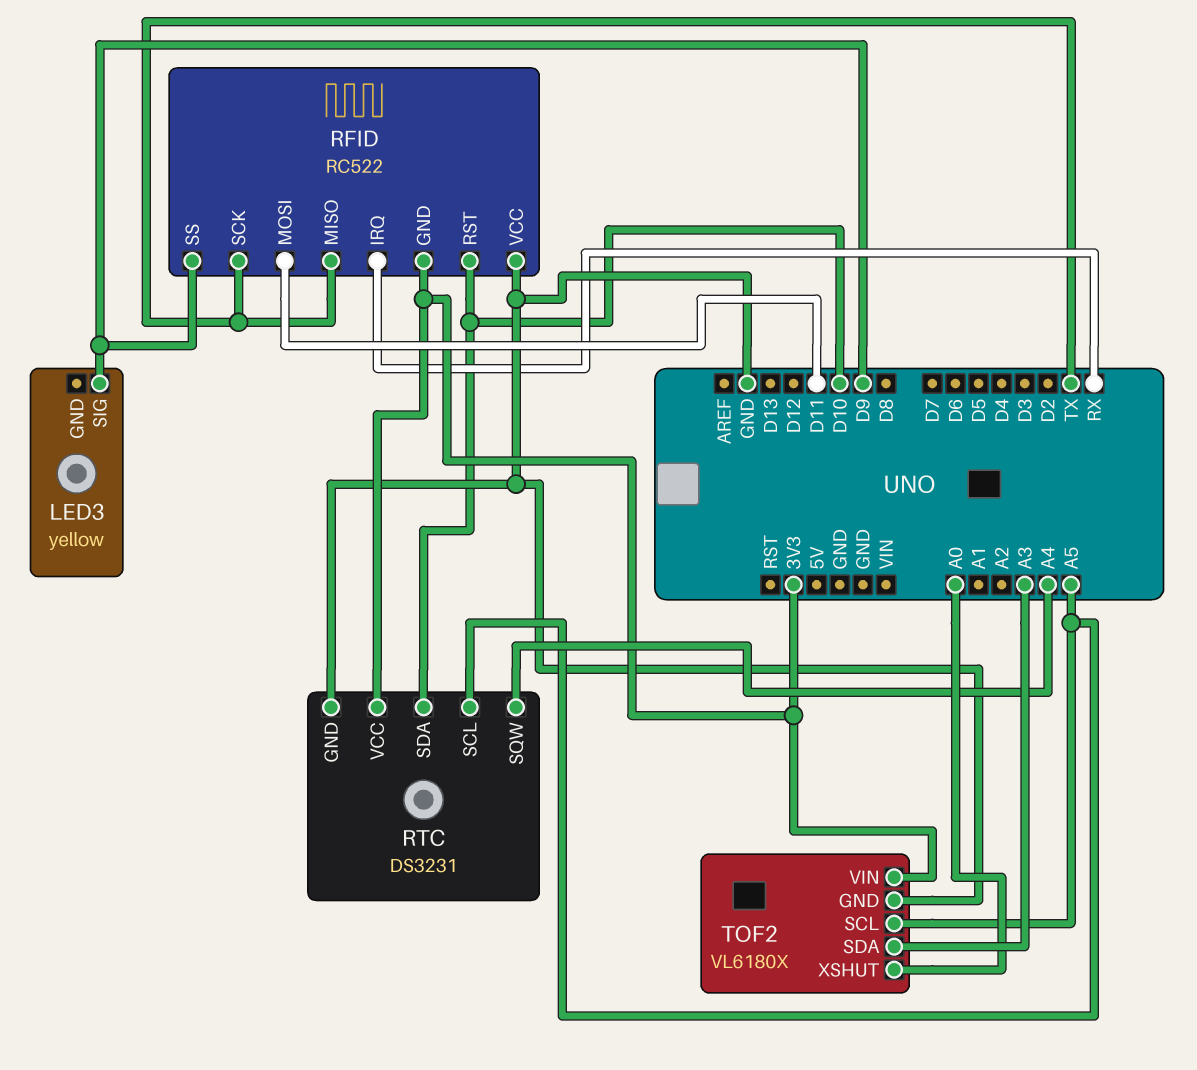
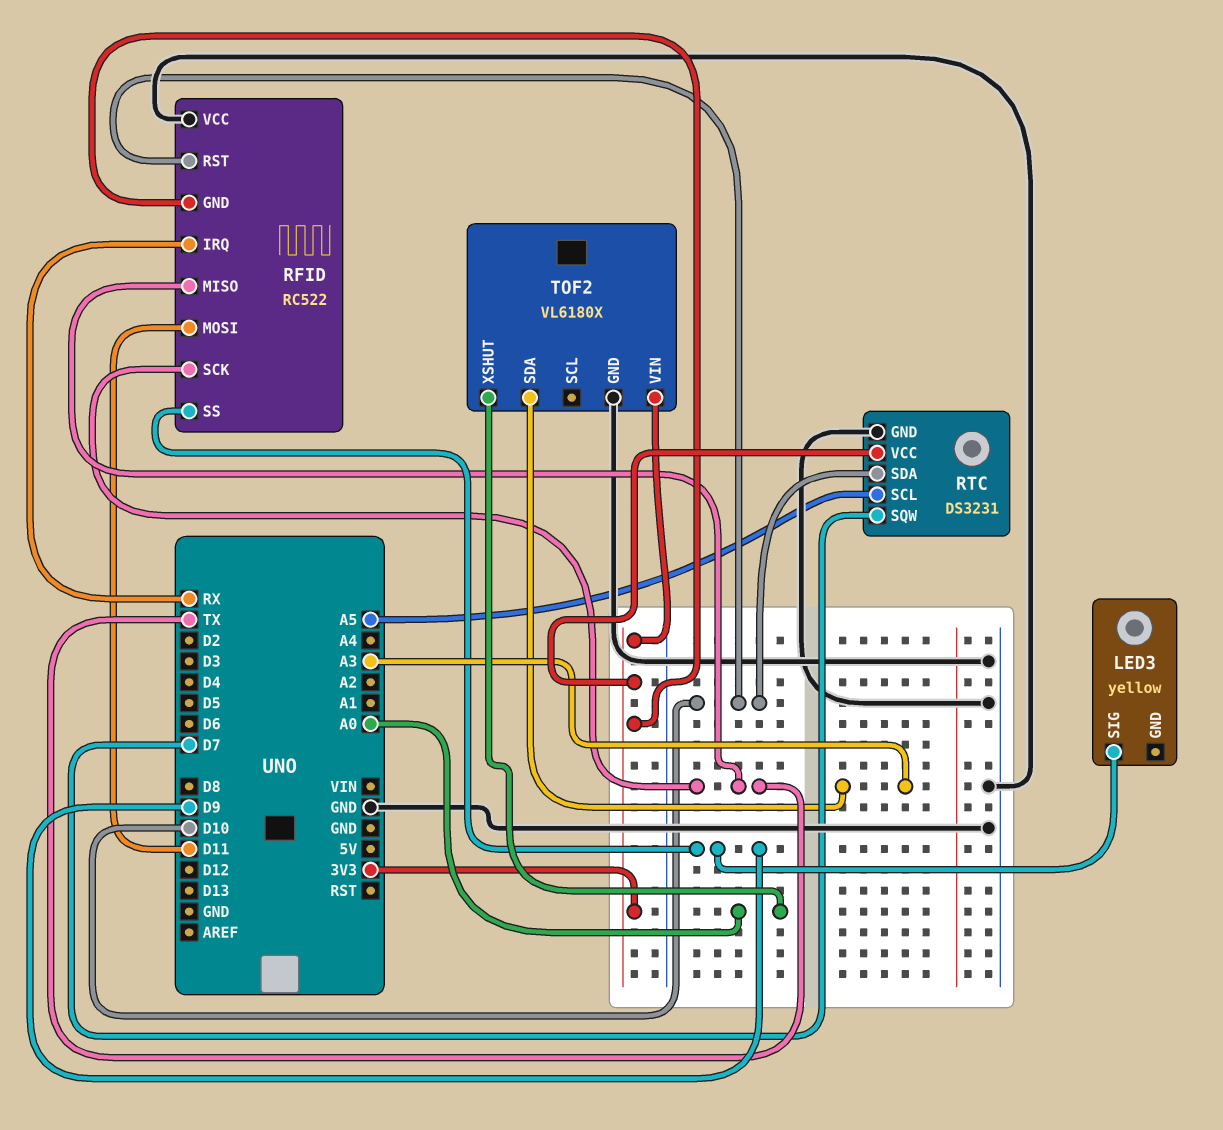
RTC pin SQW: A4 -> D7
TOF2 pin SCL: A5 -> none

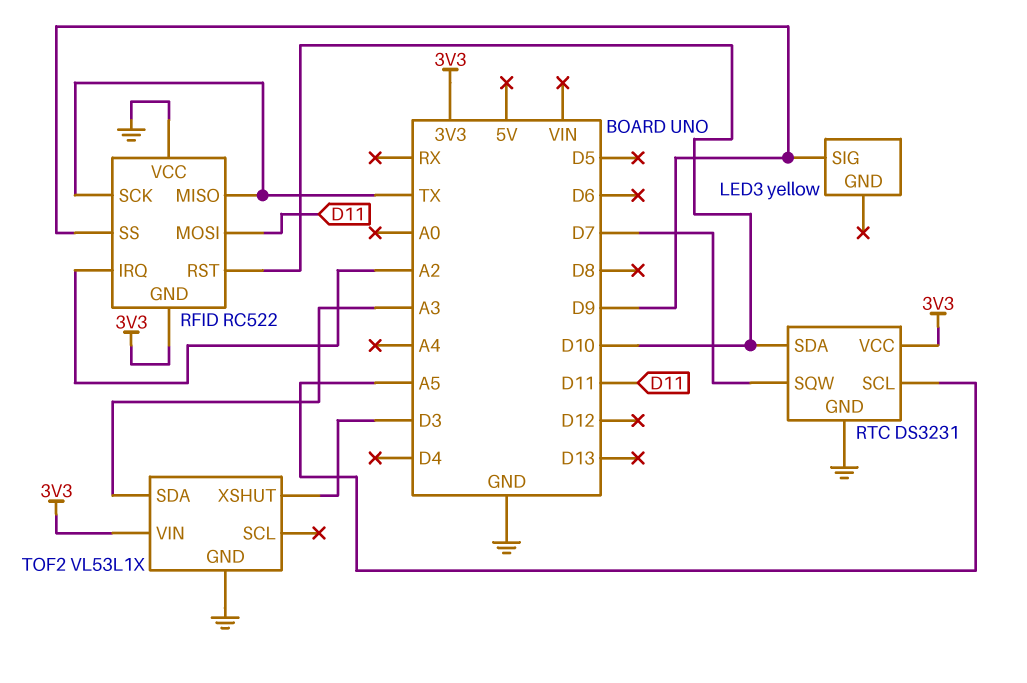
RFID pin IRQ: RX -> A2
TOF2: VL6180X -> VL53L1X
TOF2 pin XSHUT: A0 -> D3

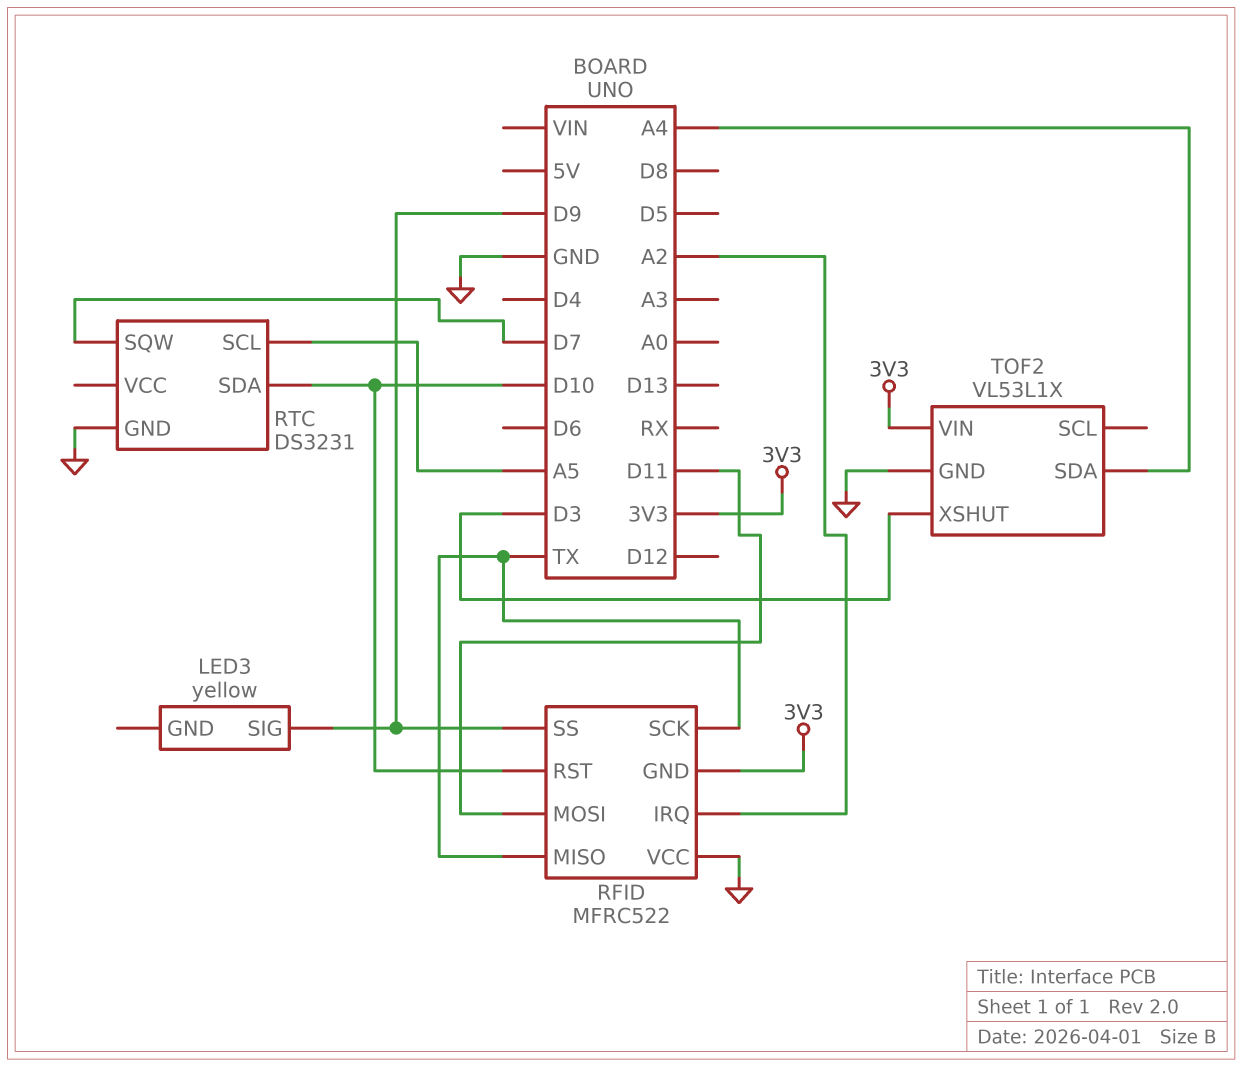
RFID: RC522 -> MFRC522
RTC pin VCC: 3V3 -> none
TOF2 pin SDA: A3 -> A4

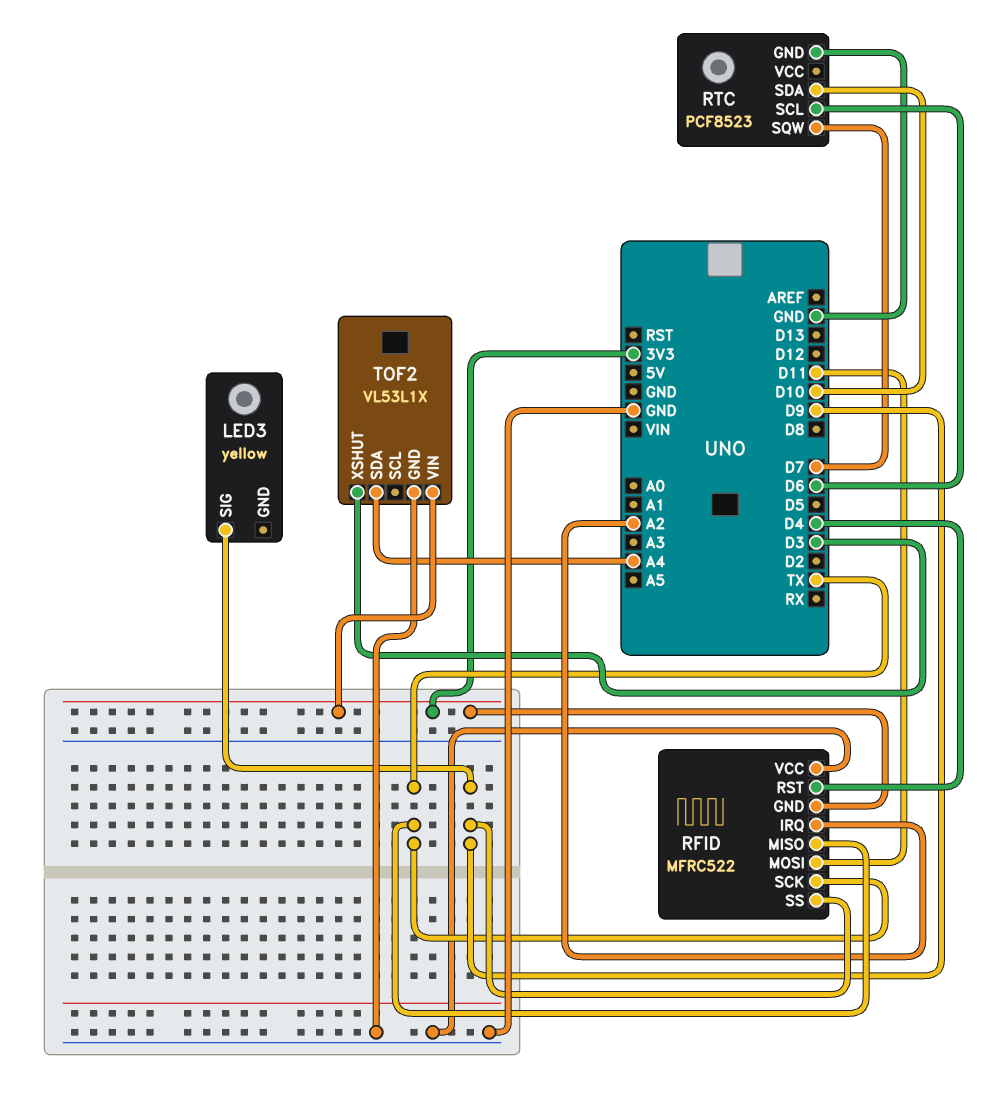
RFID pin RST: D10 -> D4
RTC: DS3231 -> PCF8523
RTC pin SCL: A5 -> D6

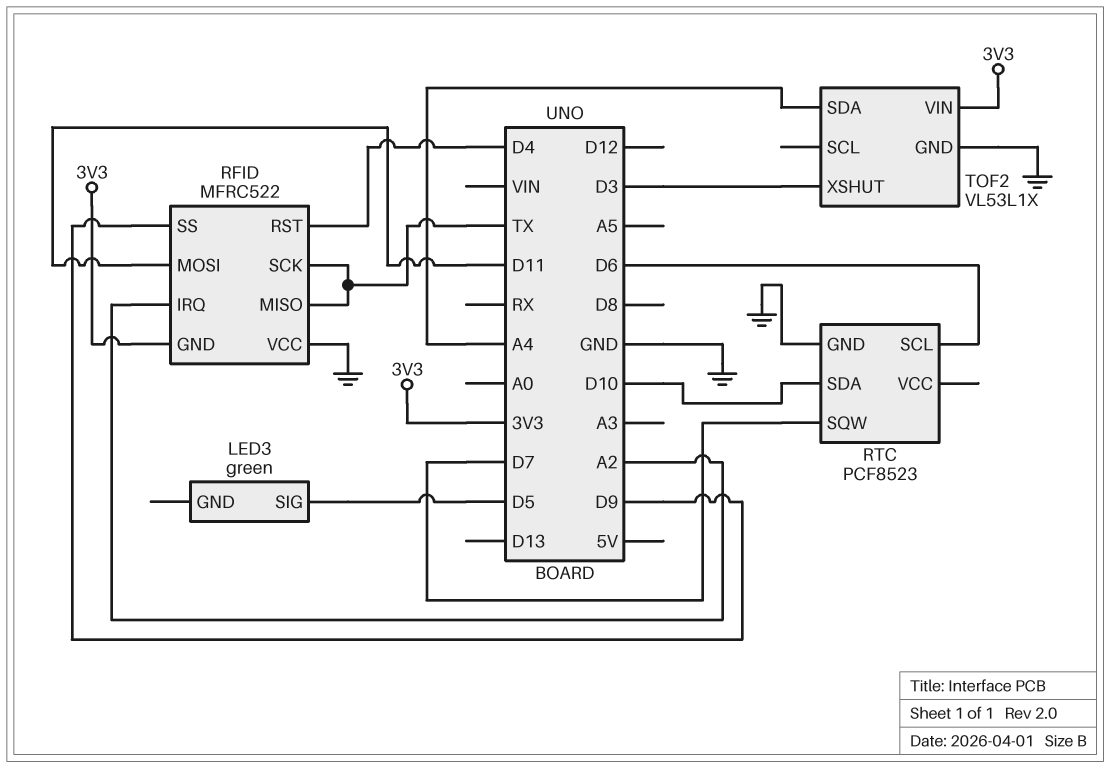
LED3: yellow -> green
LED3 pin SIG: D9 -> D5

